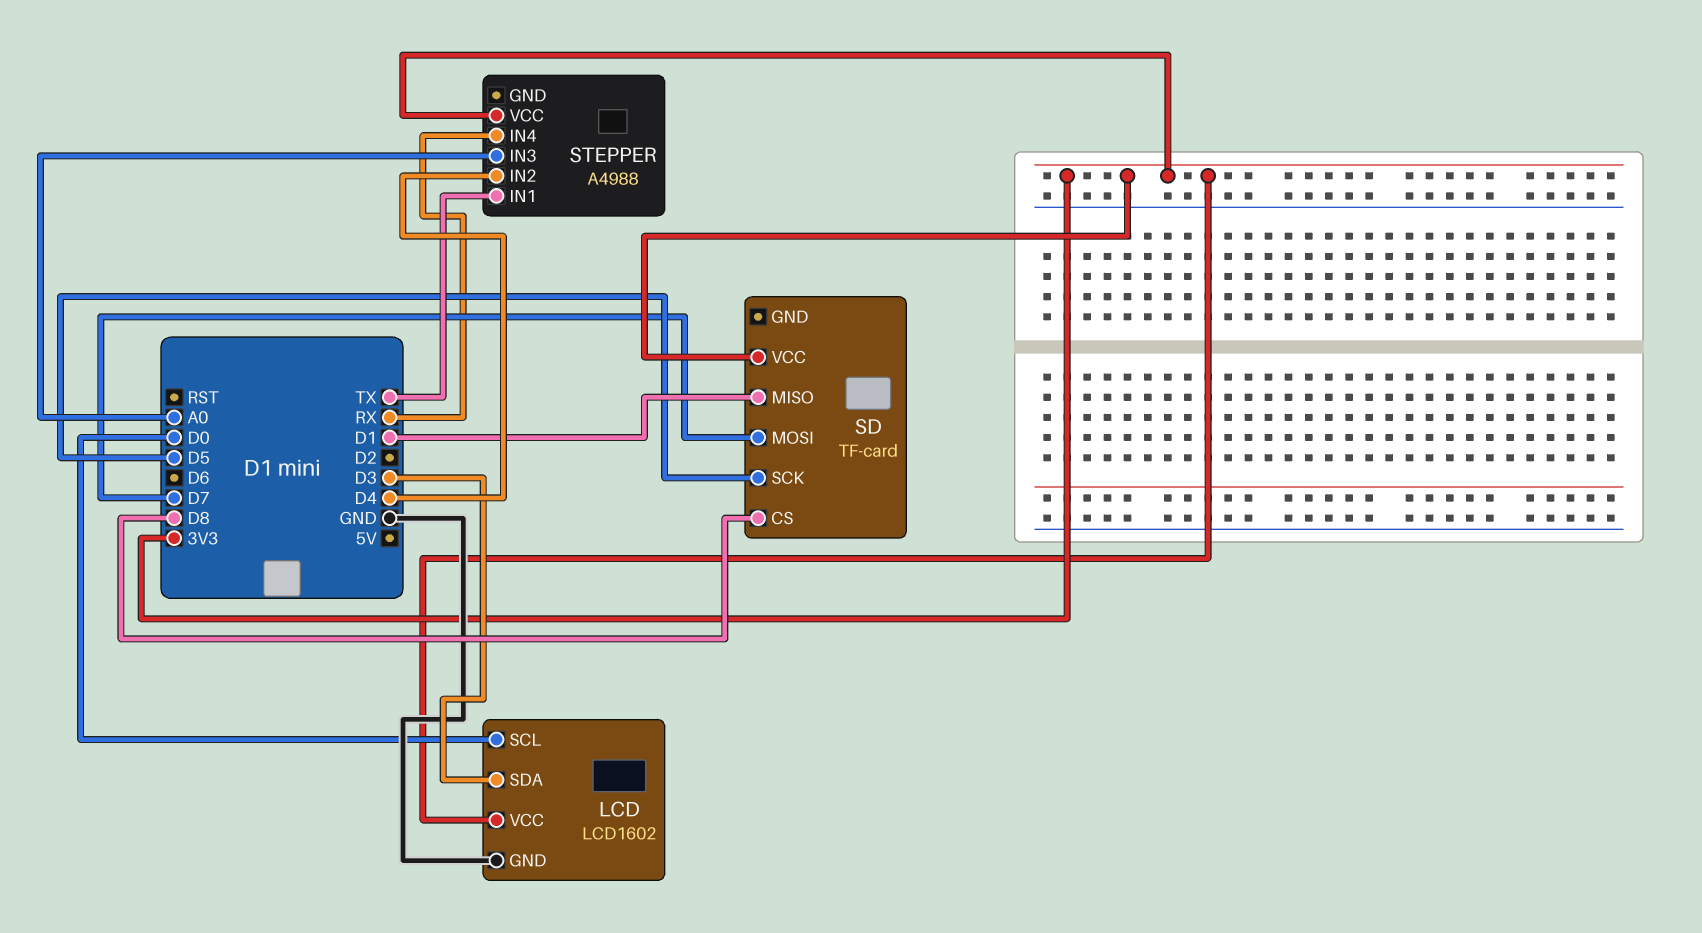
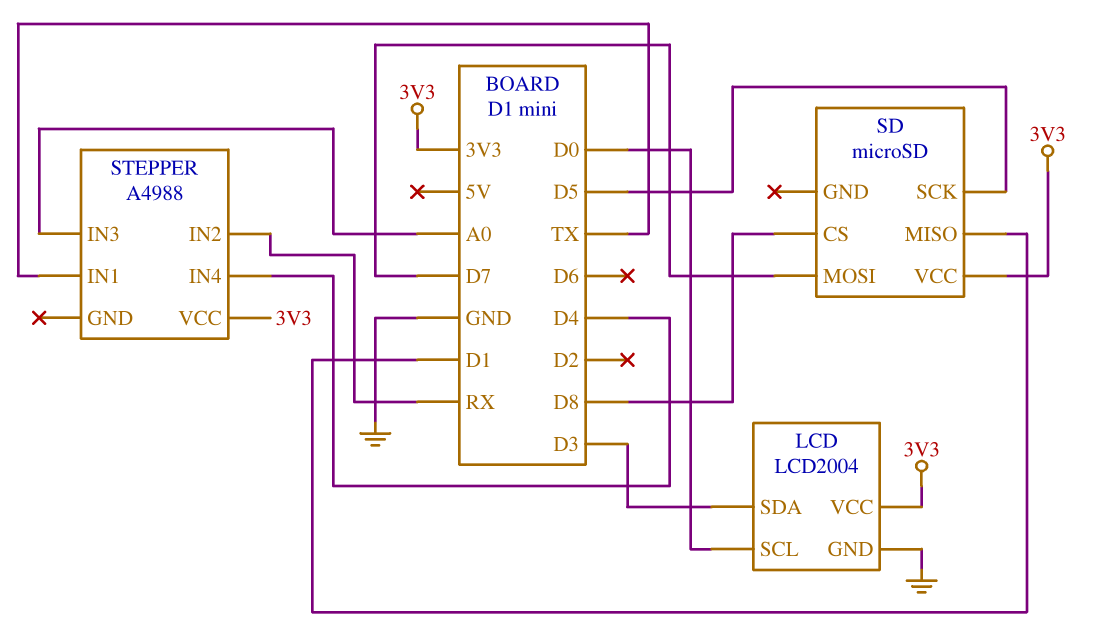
LCD: LCD1602 -> LCD2004
SD: TF-card -> microSD
STEPPER pin IN2: D4 -> RX
STEPPER pin IN4: RX -> D4

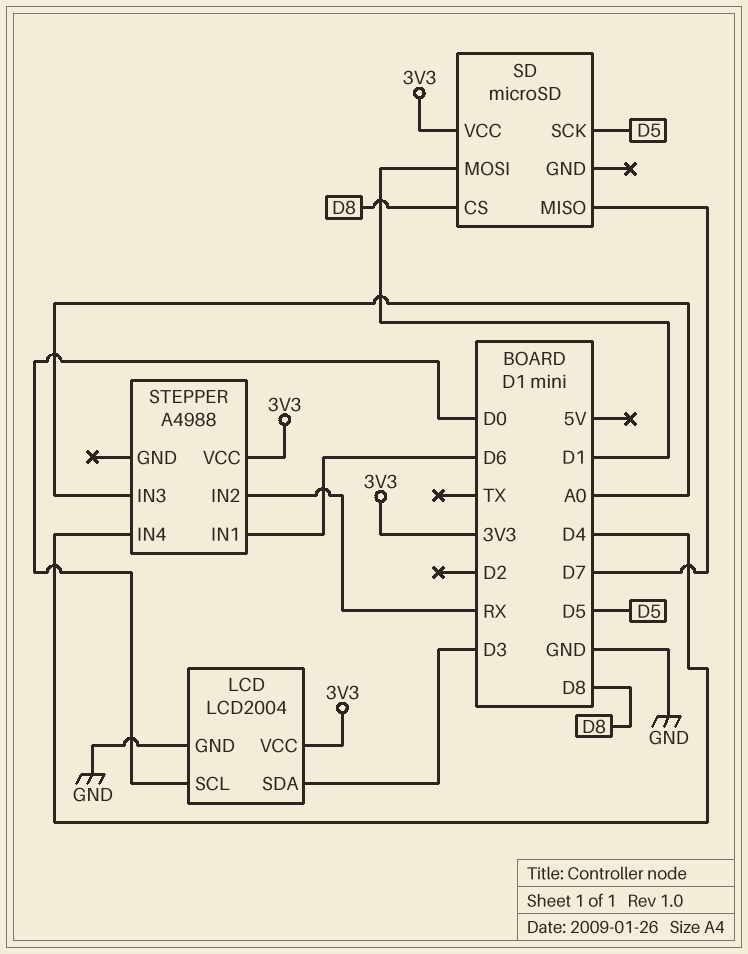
SD pin MISO: D1 -> D7
SD pin MOSI: D7 -> D1
STEPPER pin IN1: TX -> D6

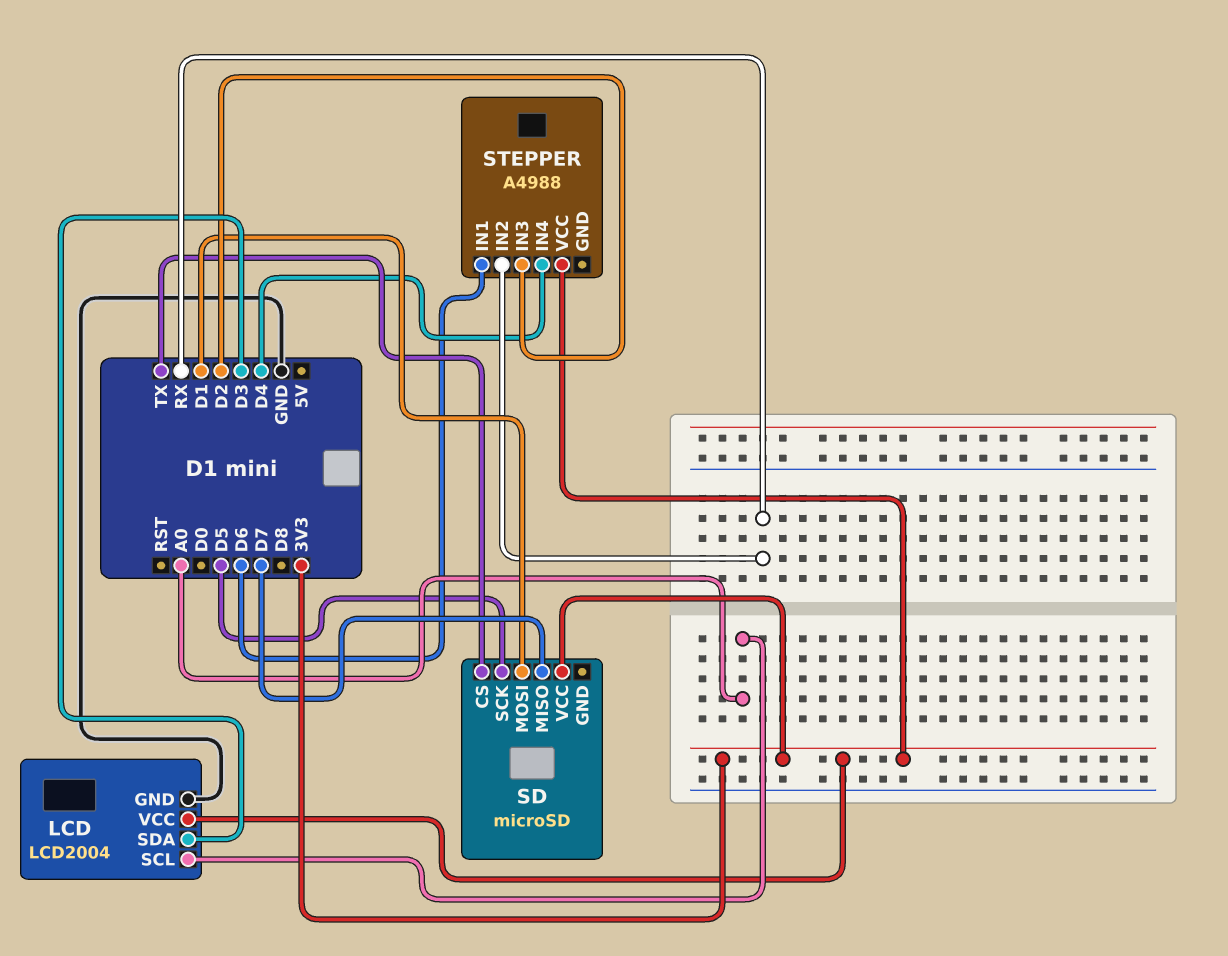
LCD pin SCL: D0 -> A0
SD pin CS: D8 -> TX
STEPPER pin IN3: A0 -> D2

